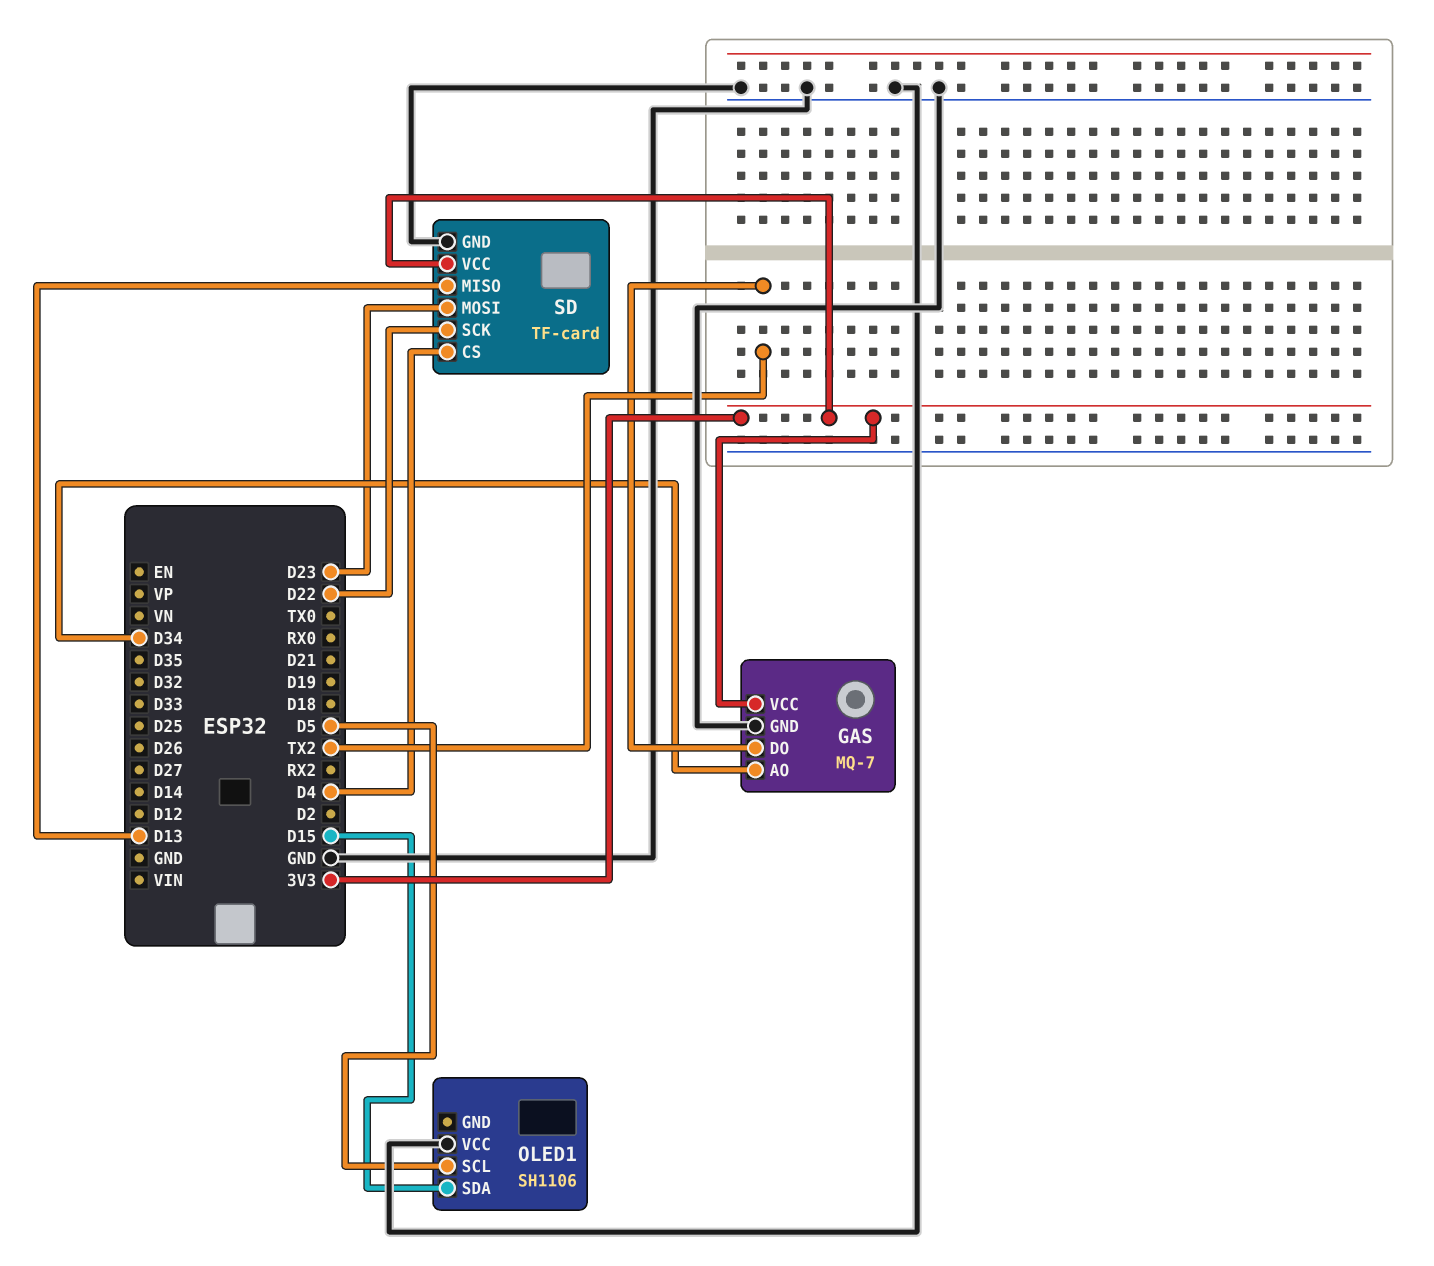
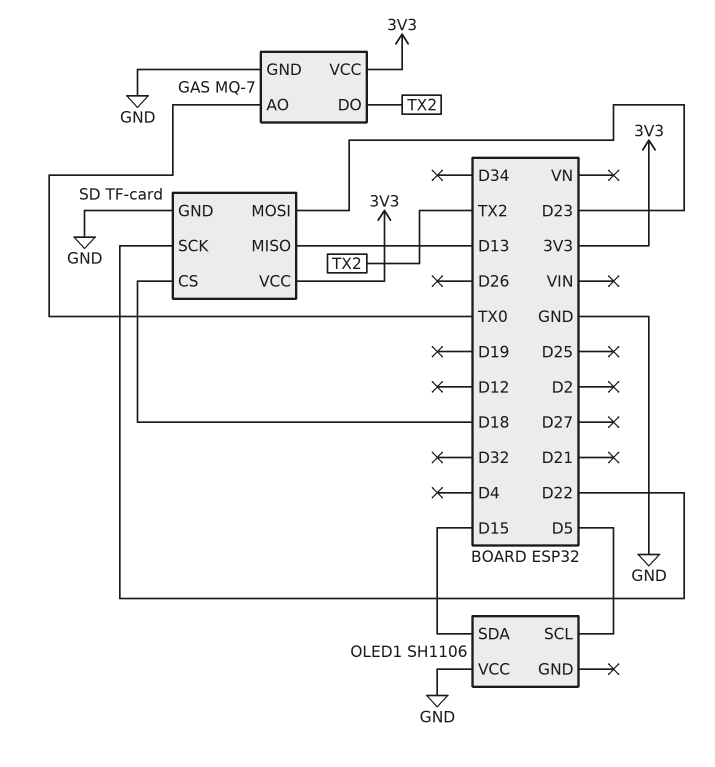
GAS pin AO: D34 -> TX0
SD pin CS: D4 -> D18

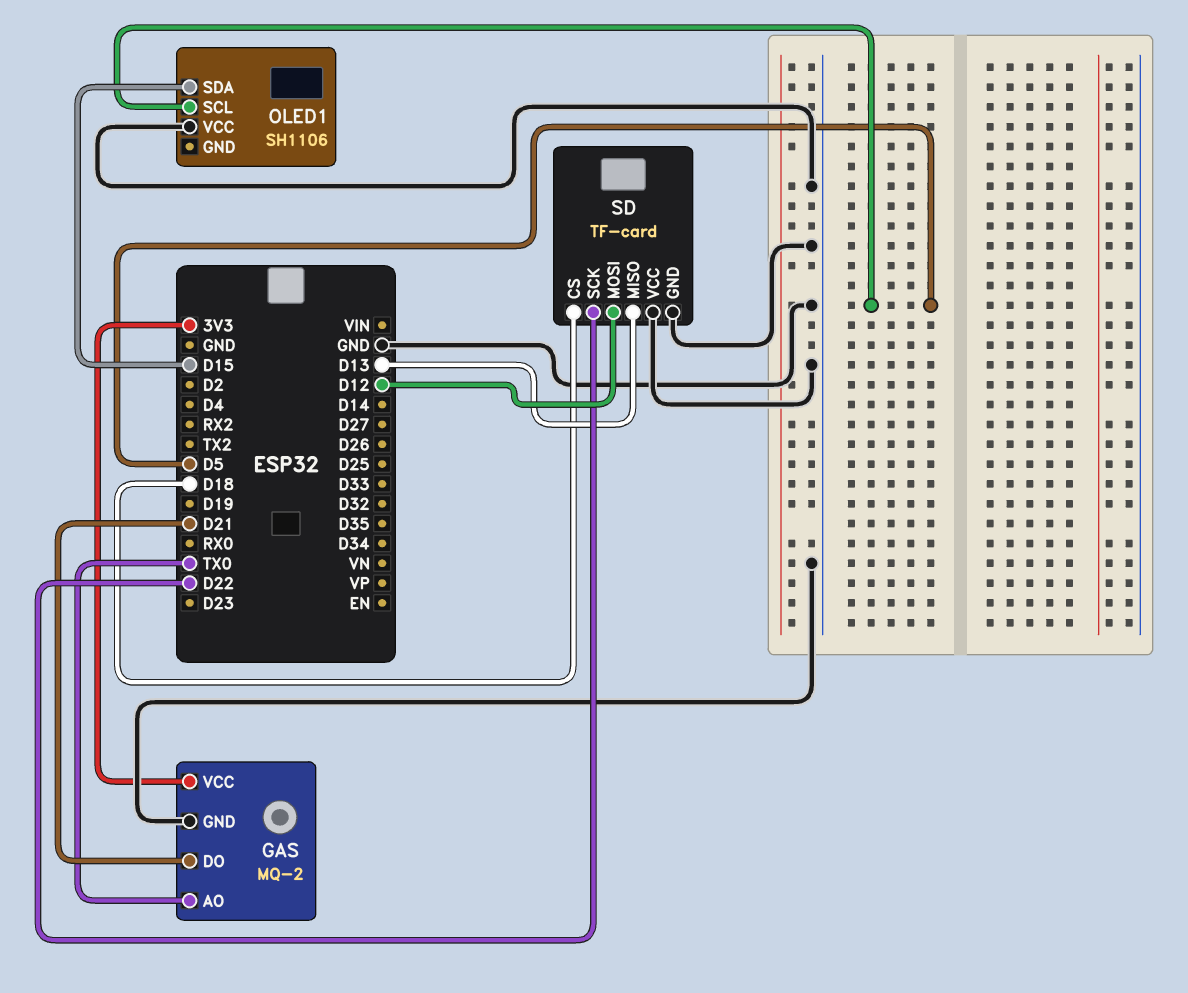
GAS: MQ-7 -> MQ-2
GAS pin DO: TX2 -> D21
SD pin MOSI: D23 -> D12
SD pin VCC: 3V3 -> GND

